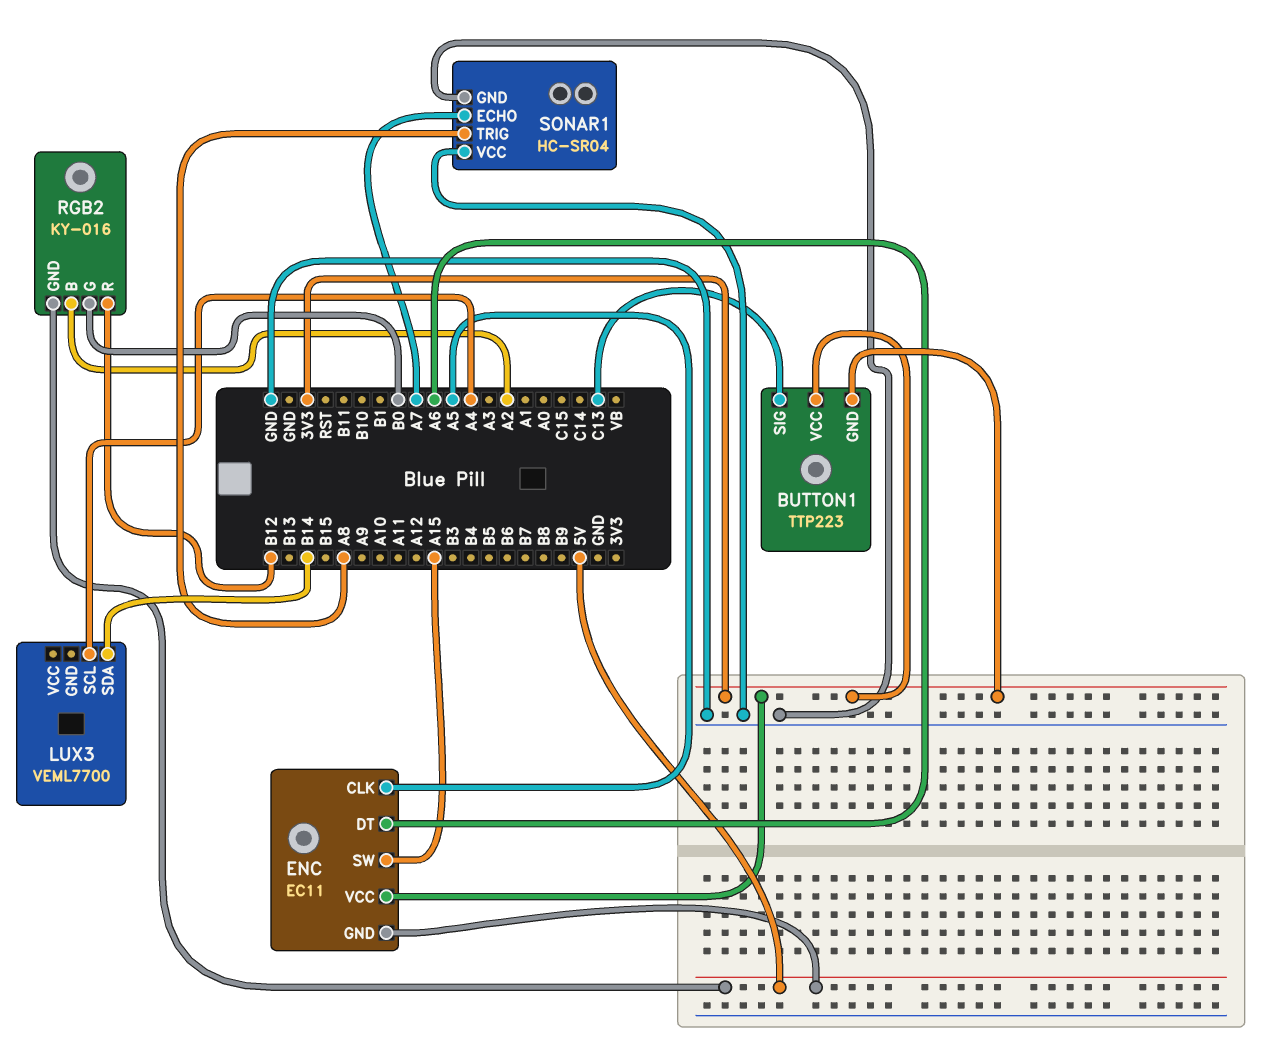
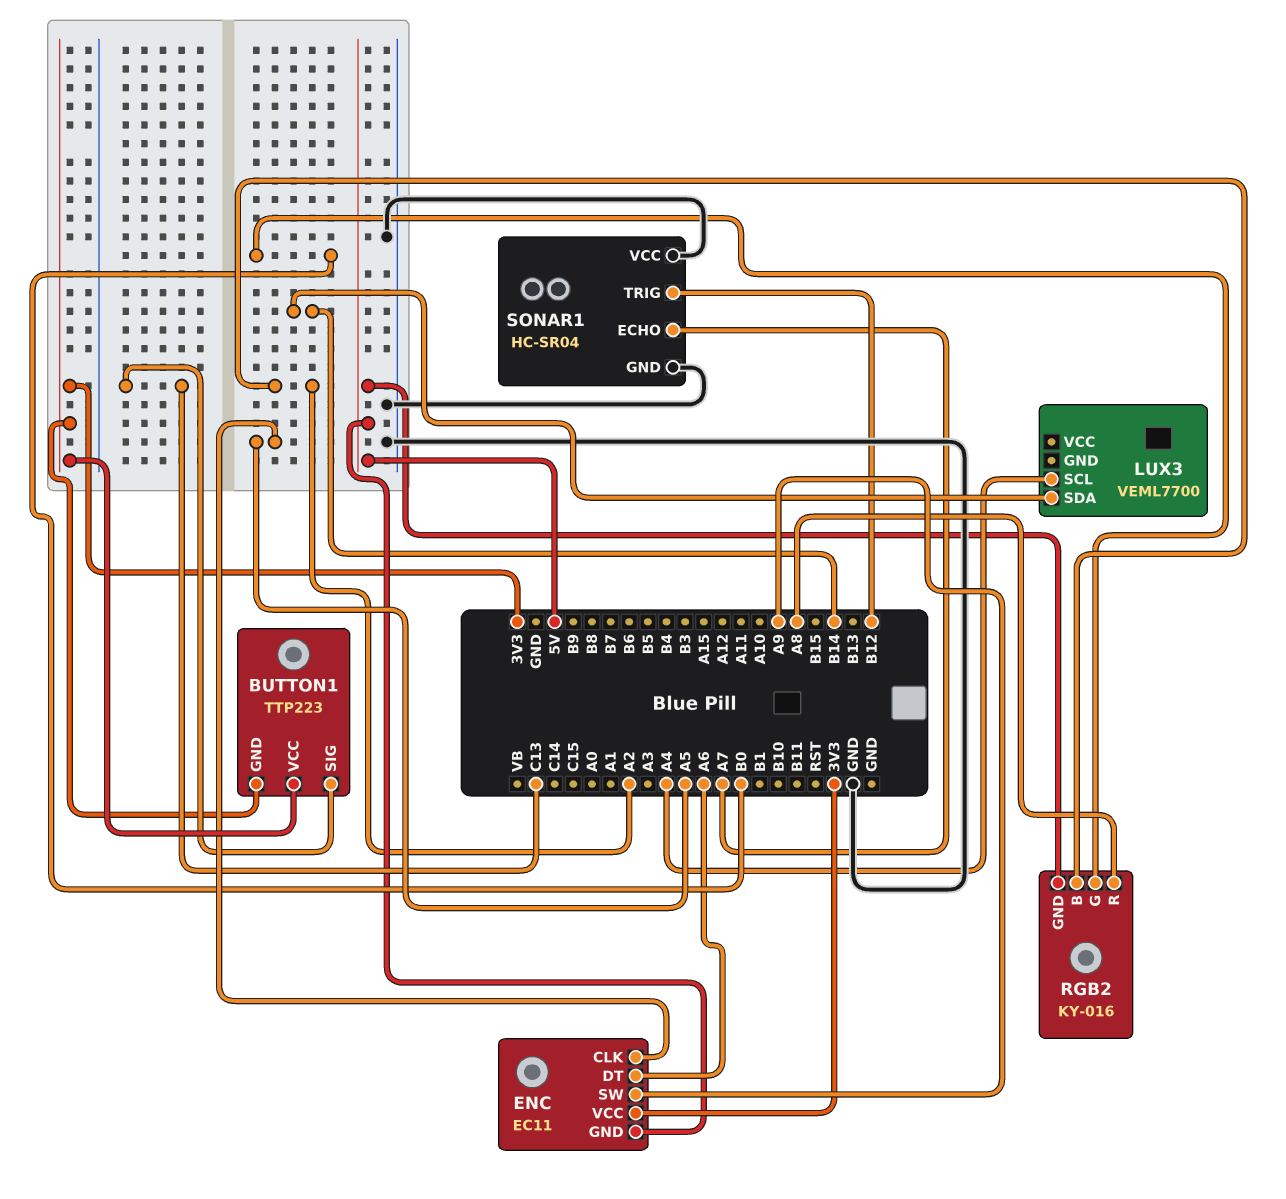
ENC pin SW: A15 -> A9
RGB2 pin R: B12 -> A8
SONAR1 pin TRIG: A8 -> B12

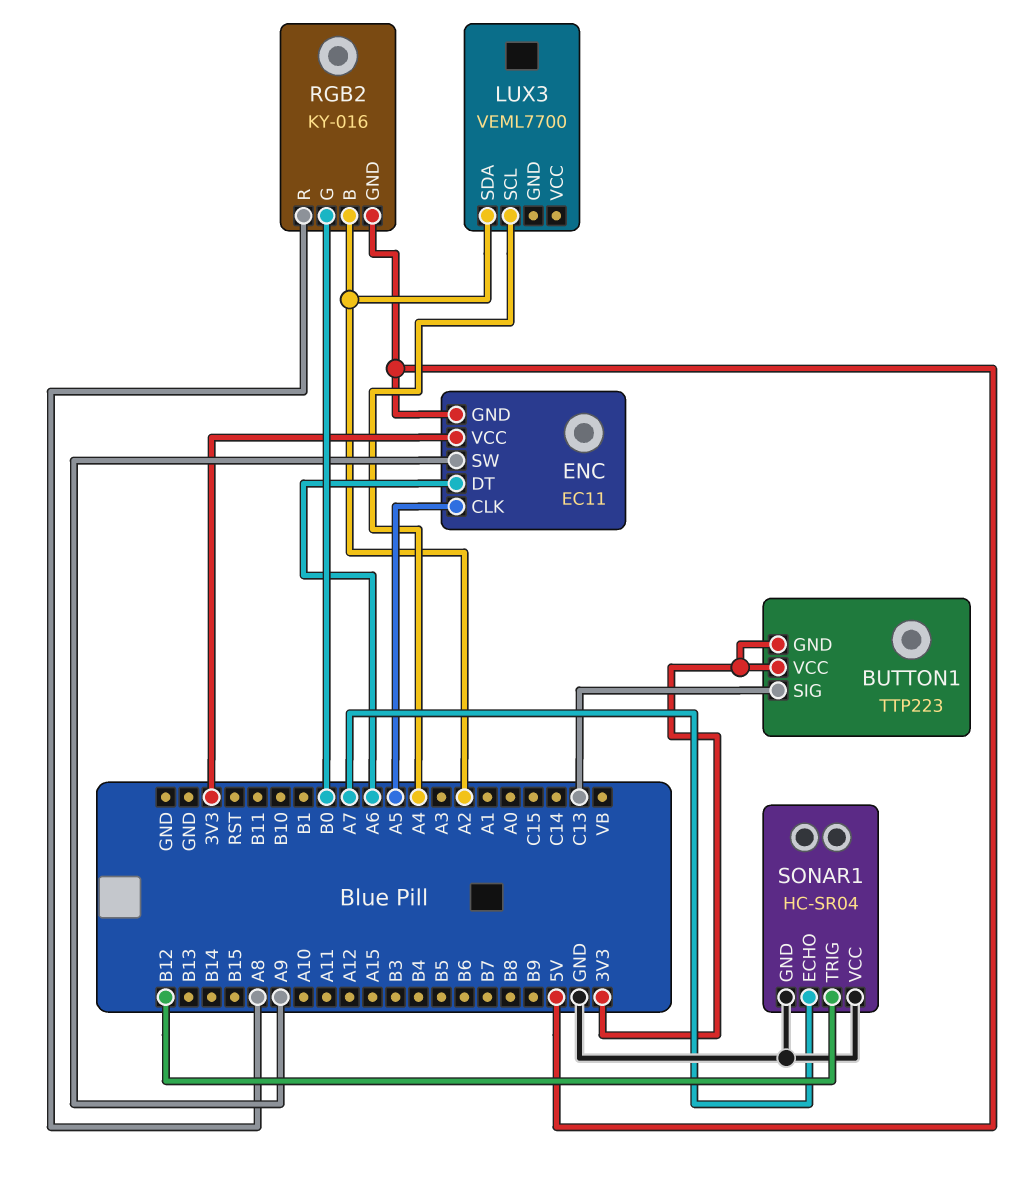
LUX3 pin SDA: B14 -> A2

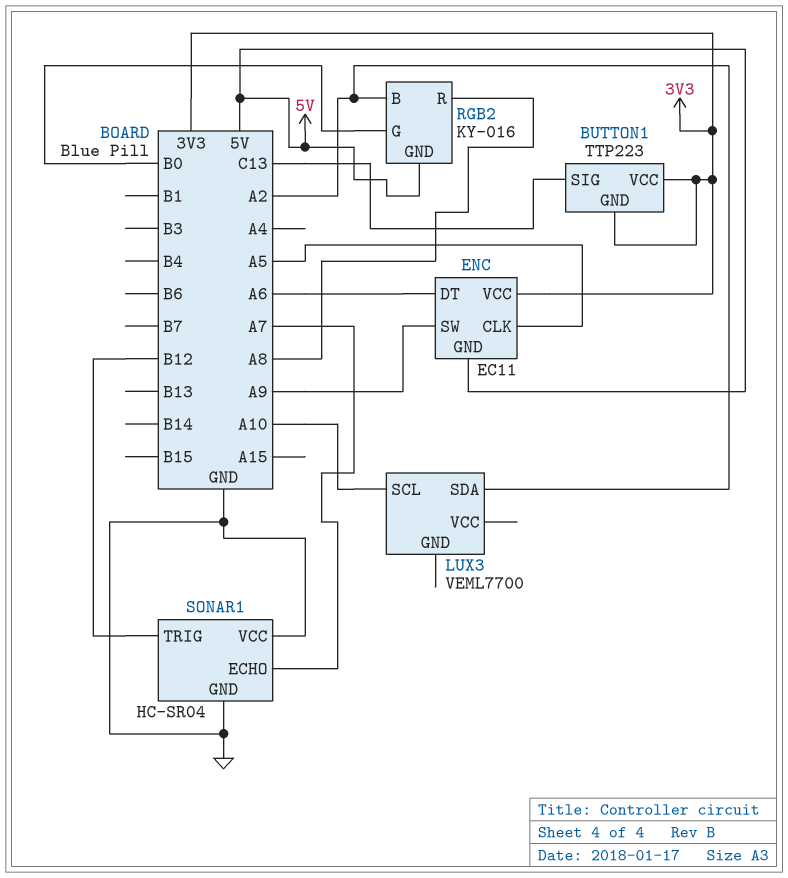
LUX3 pin SCL: A4 -> A10

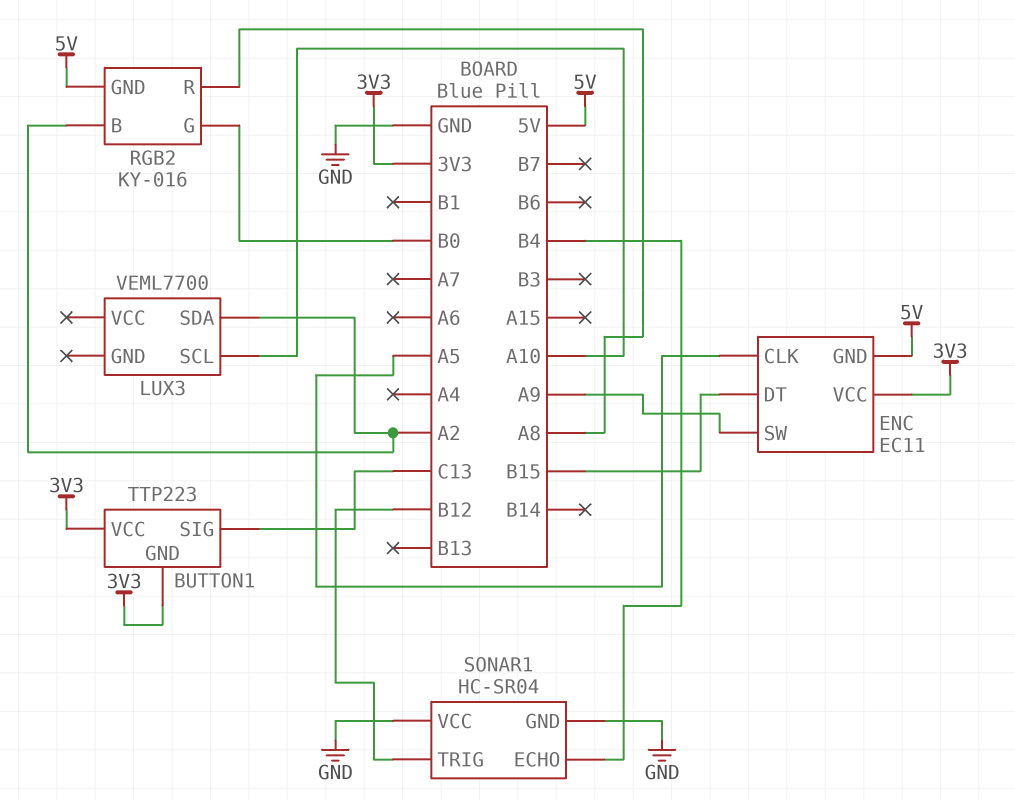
ENC pin DT: A6 -> B15
SONAR1 pin ECHO: A7 -> B4

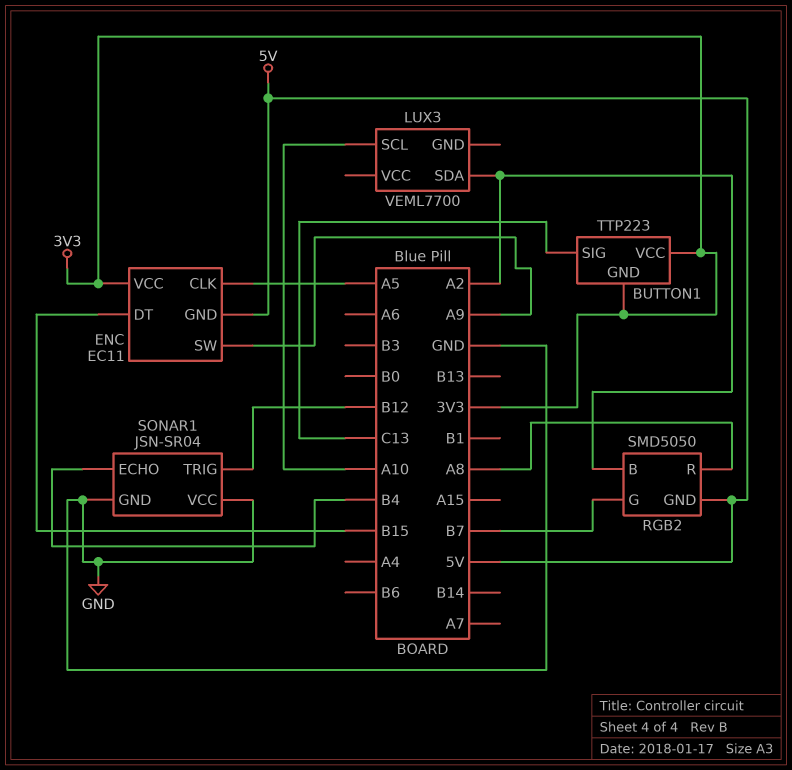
RGB2: KY-016 -> SMD5050
RGB2 pin G: B0 -> B7
SONAR1: HC-SR04 -> JSN-SR04

